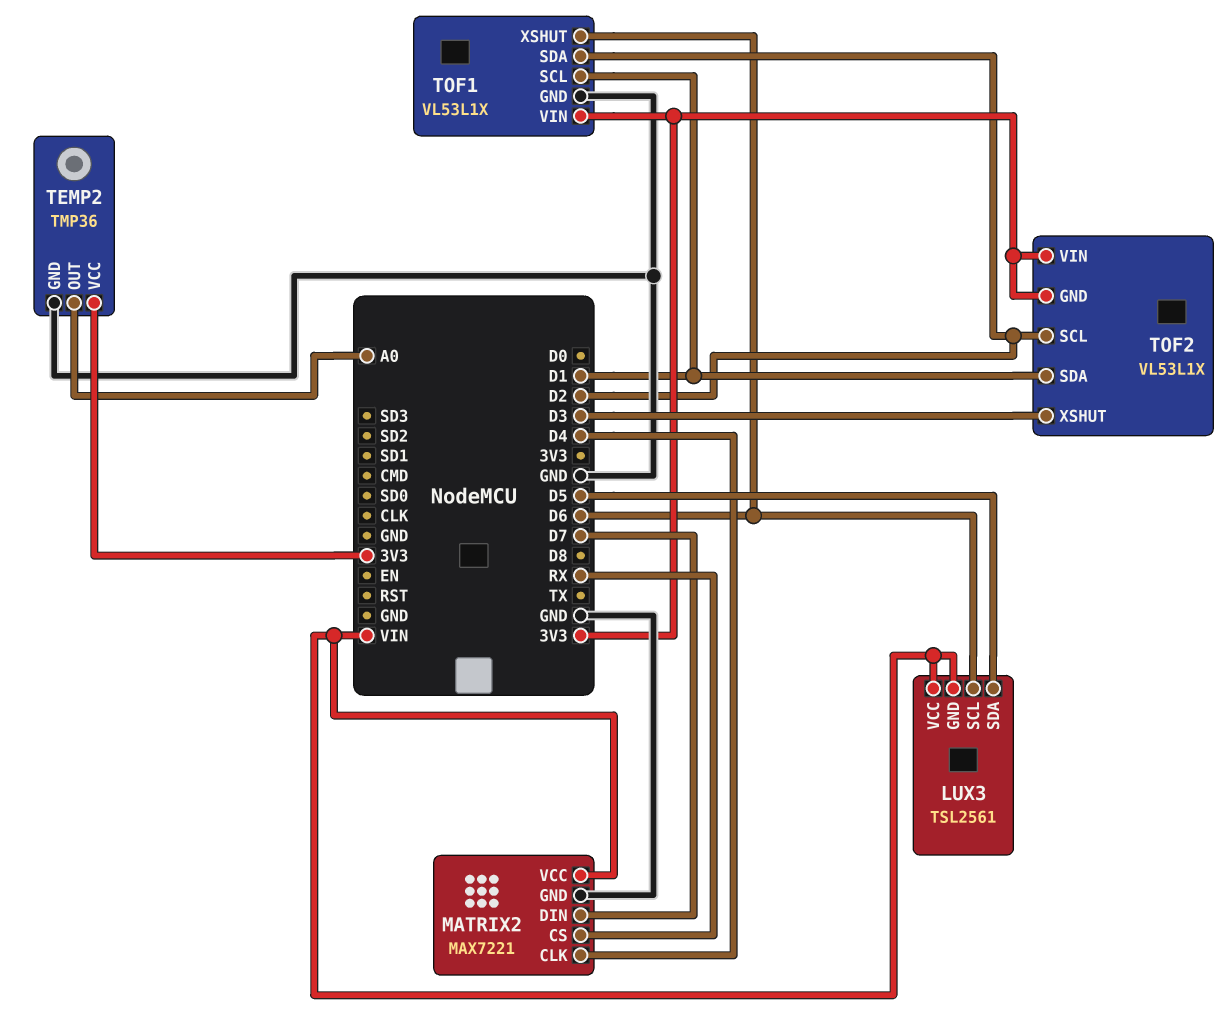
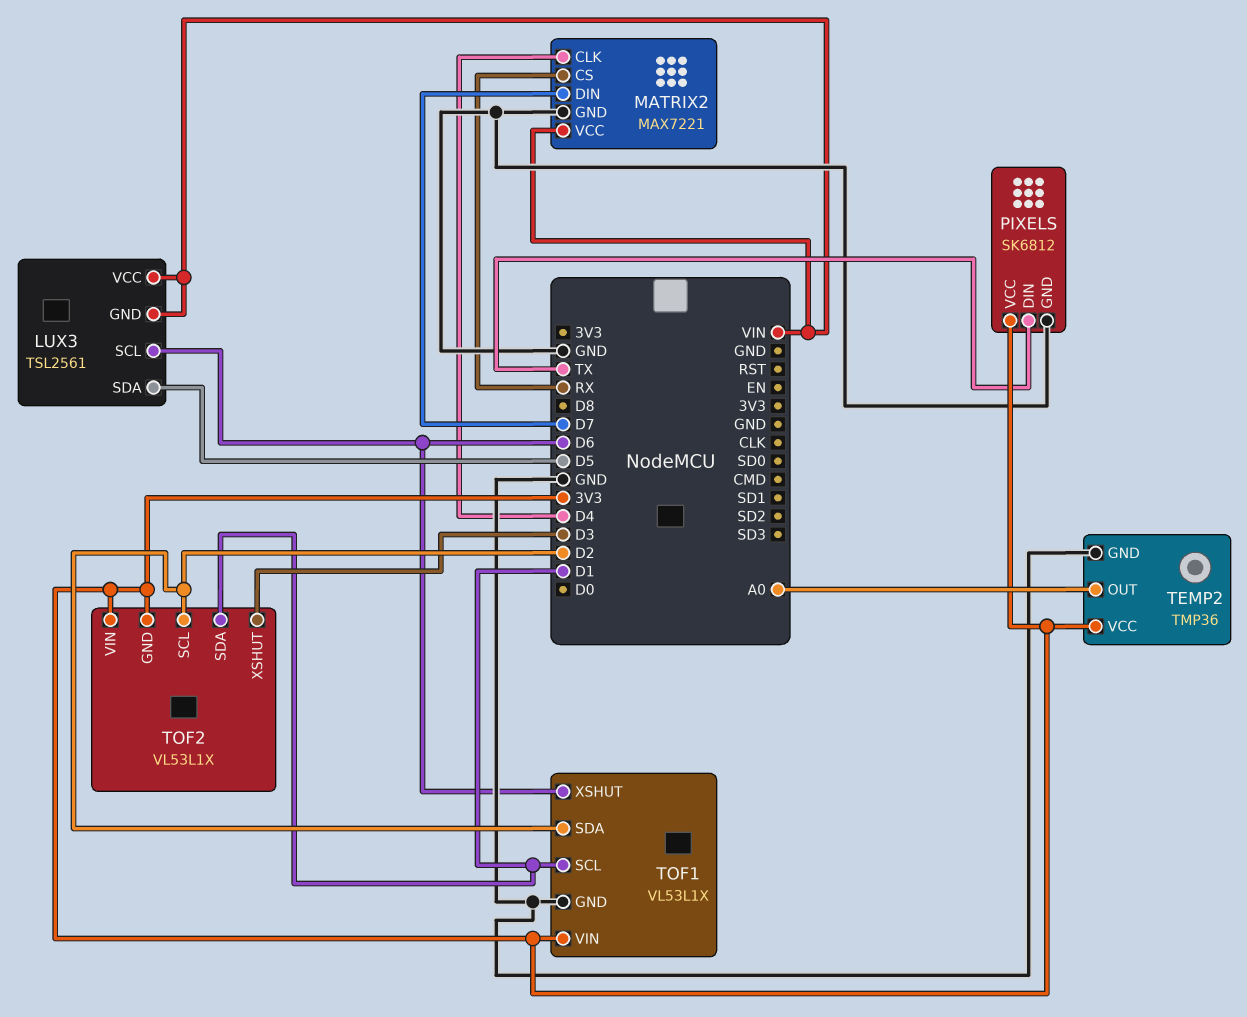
PIXELS: none -> SK6812
PIXELS pin DIN: none -> TX
PIXELS pin GND: none -> GND
PIXELS pin VCC: none -> 3V3

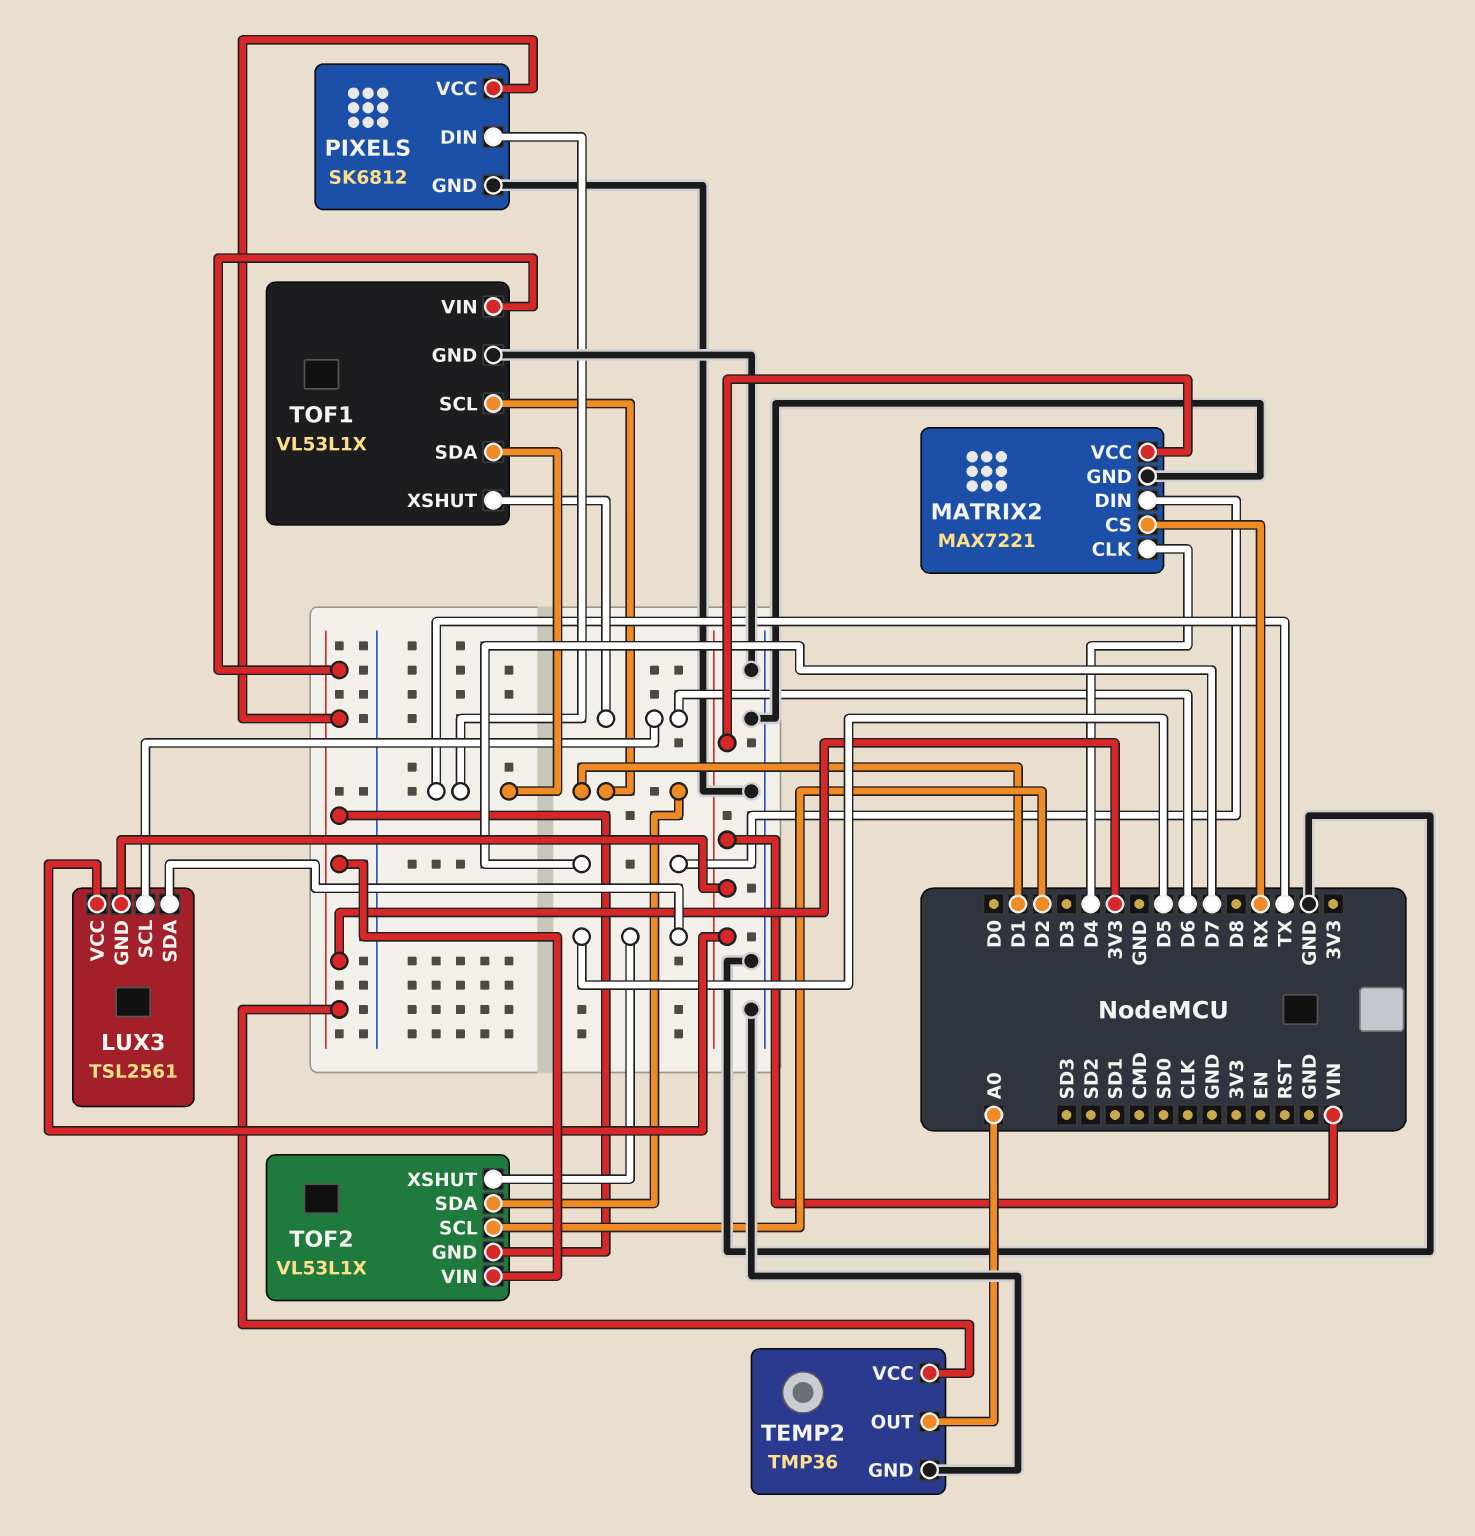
TOF1 pin SDA: D2 -> TX
TOF2 pin XSHUT: D3 -> D5

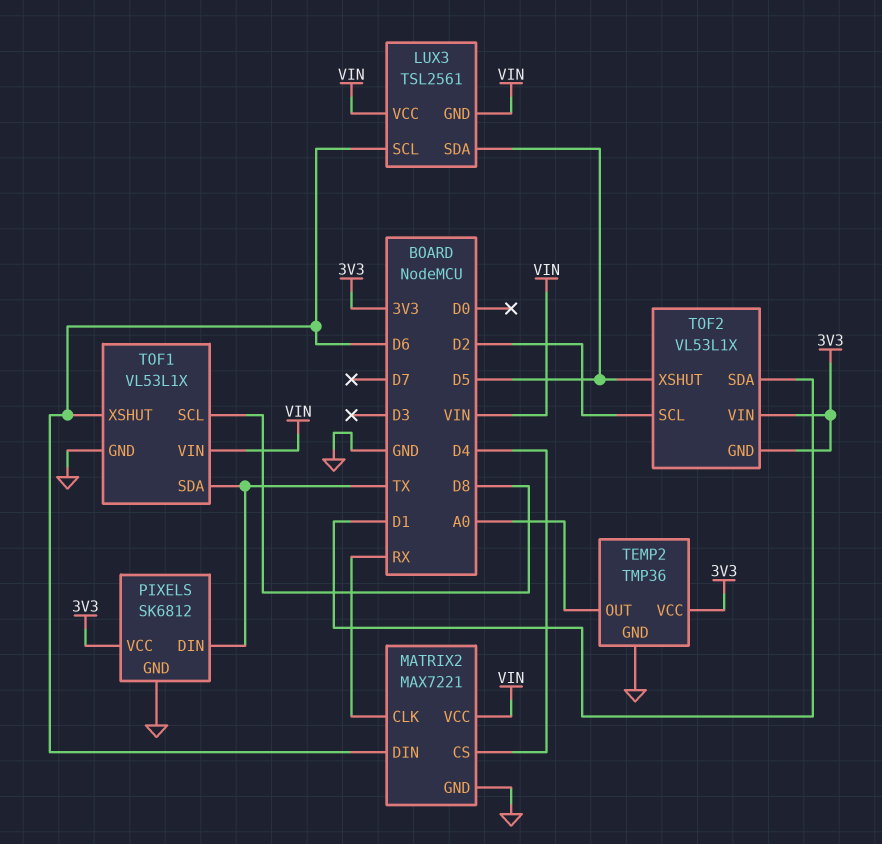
MATRIX2 pin CLK: D4 -> RX
MATRIX2 pin CS: RX -> D4
MATRIX2 pin DIN: D7 -> D6
TOF1 pin SCL: D1 -> D8
TOF1 pin VIN: 3V3 -> VIN

